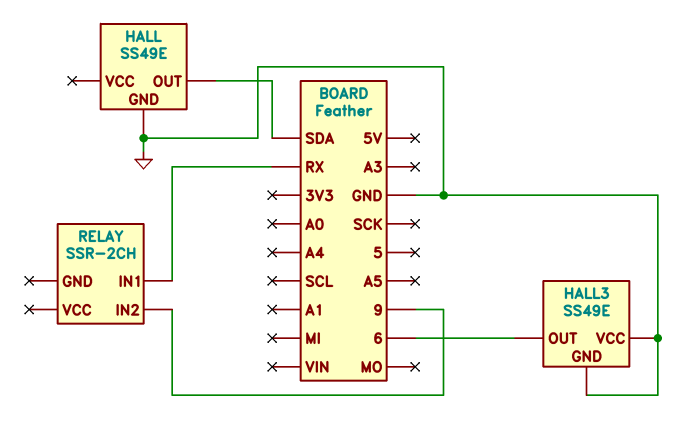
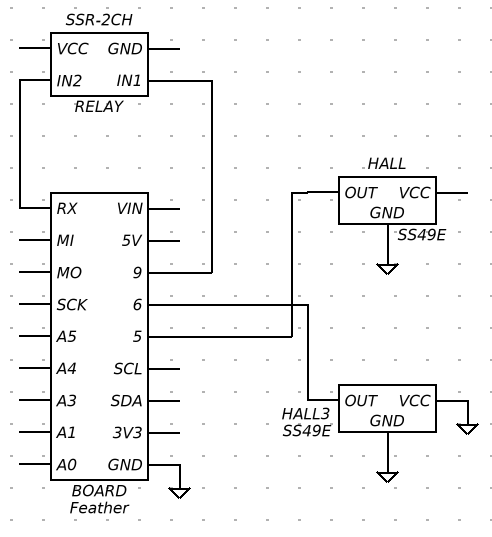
HALL pin OUT: SDA -> 5
RELAY pin IN1: RX -> 9
RELAY pin IN2: 9 -> RX

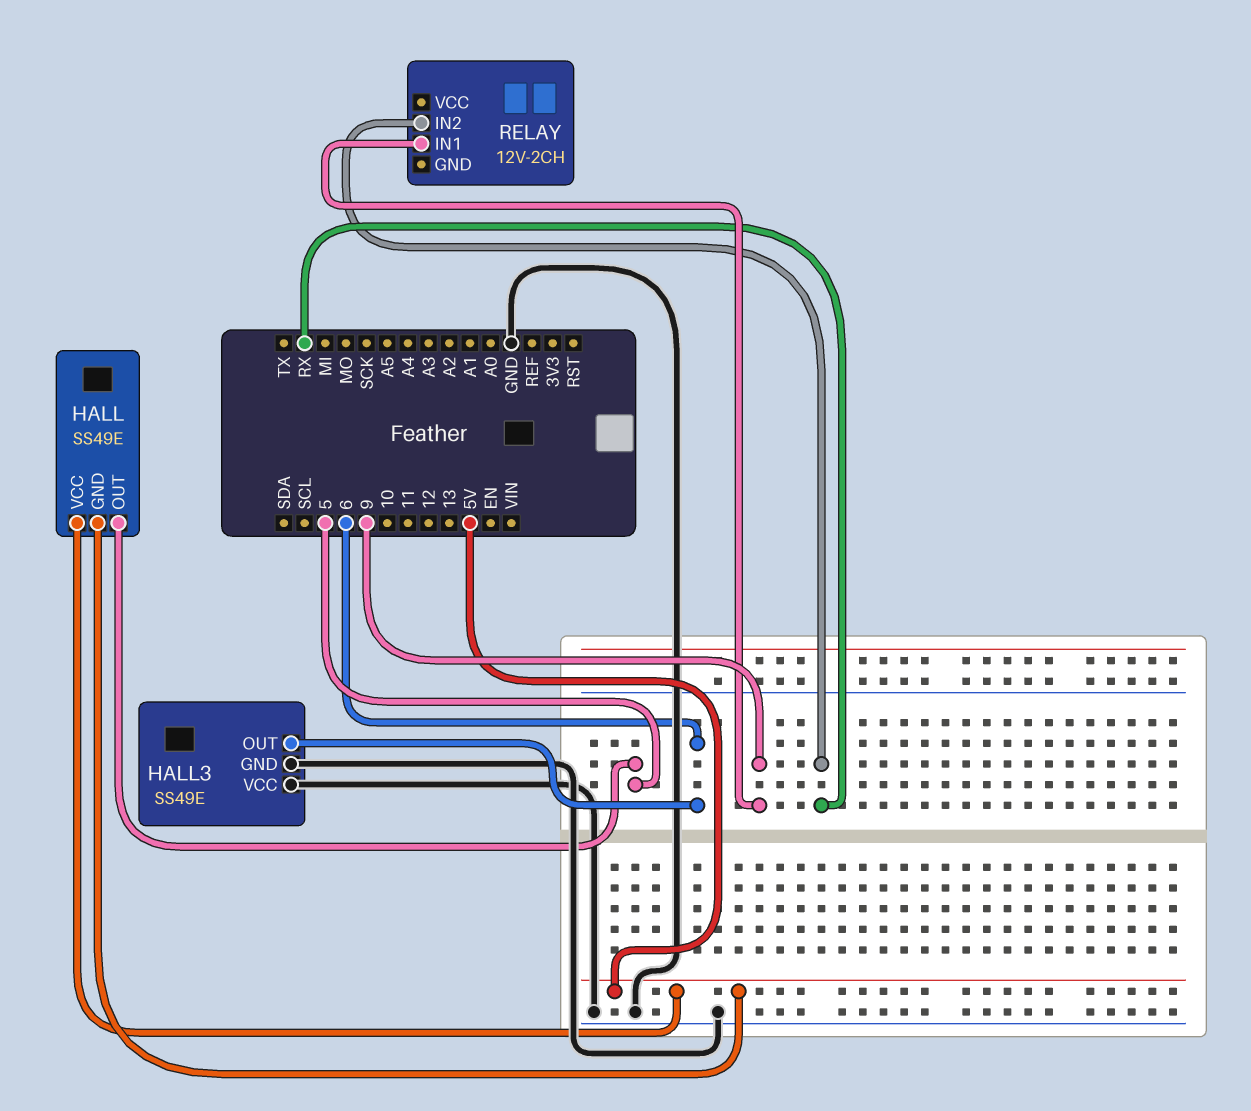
HALL pin GND: GND -> 5V
HALL pin VCC: none -> 5V
RELAY: SSR-2CH -> 12V-2CH

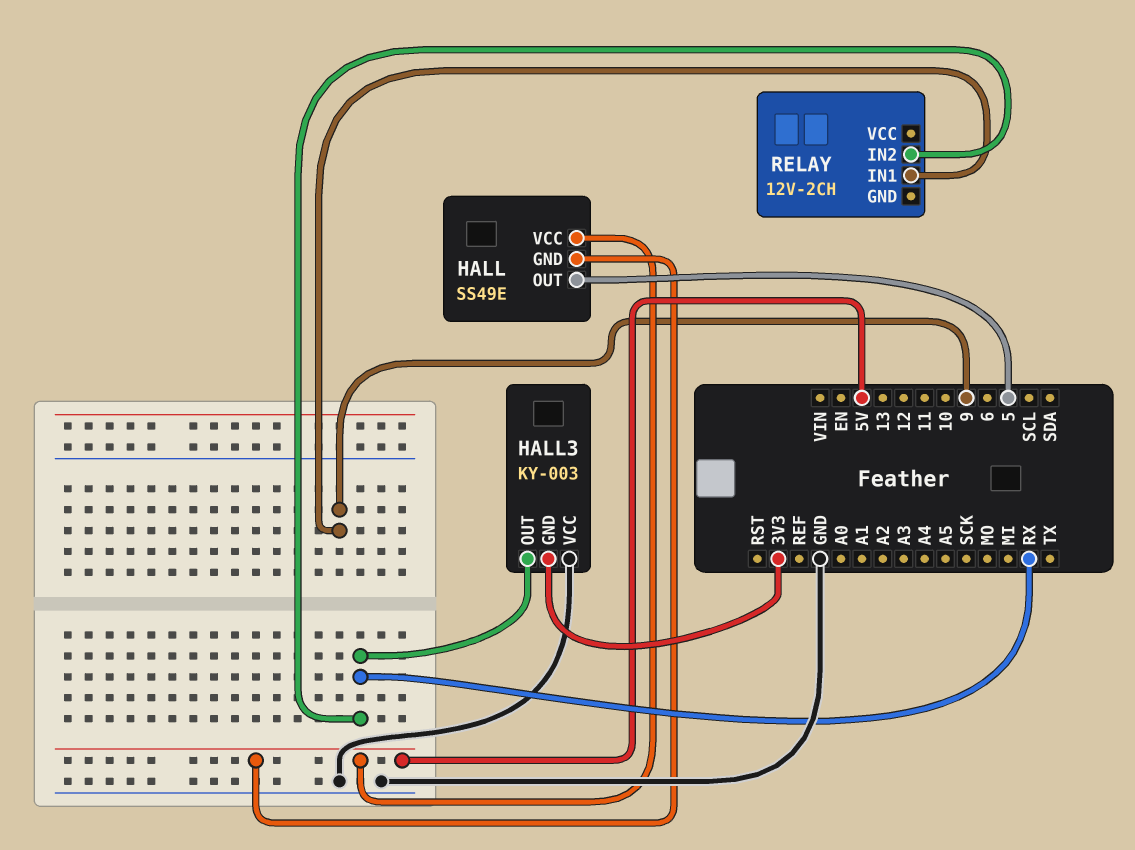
HALL3: SS49E -> KY-003
HALL3 pin GND: GND -> 3V3
HALL3 pin OUT: 6 -> RX

